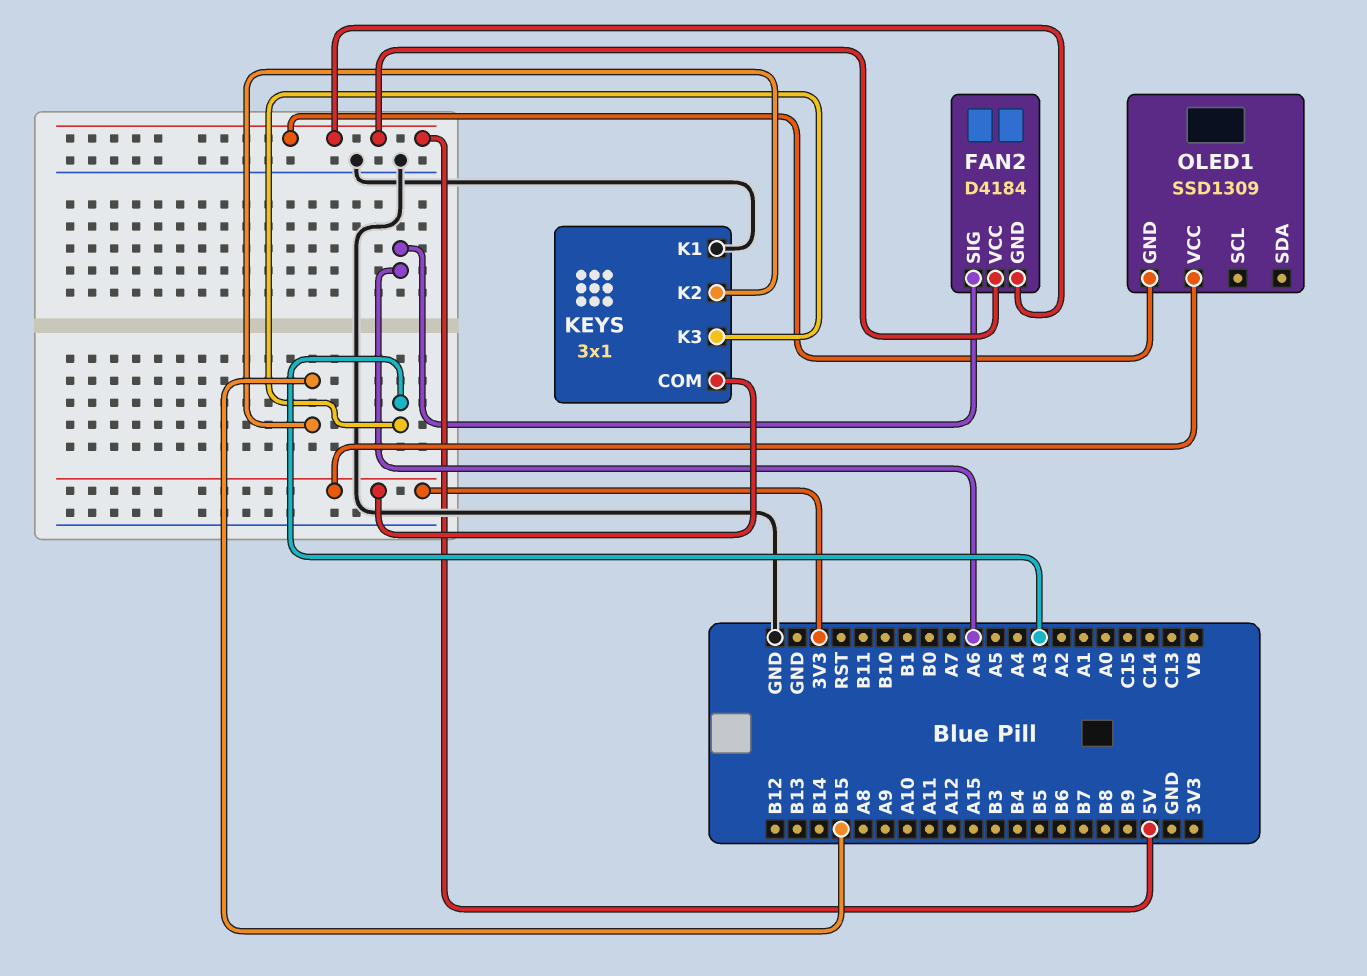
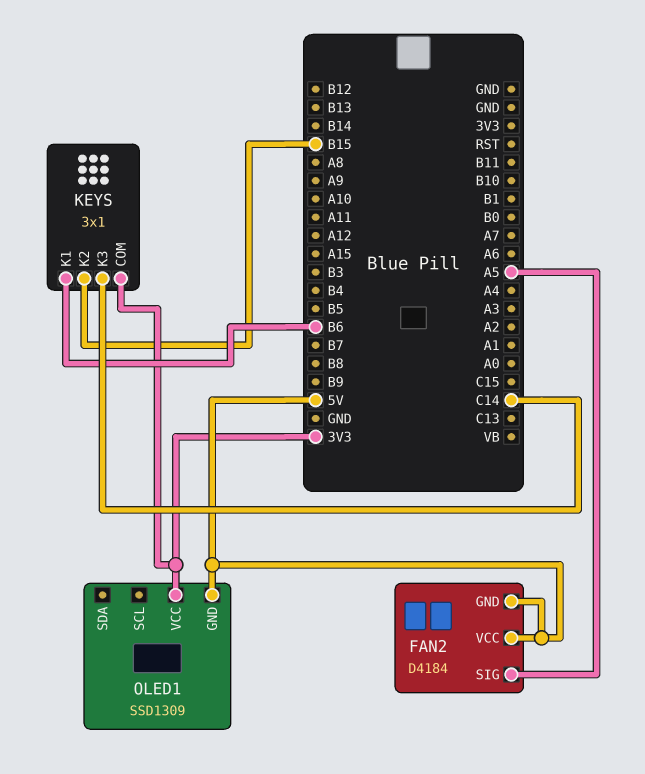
FAN2 pin SIG: A6 -> A5
KEYS pin K1: GND -> B6
KEYS pin K3: A3 -> C14

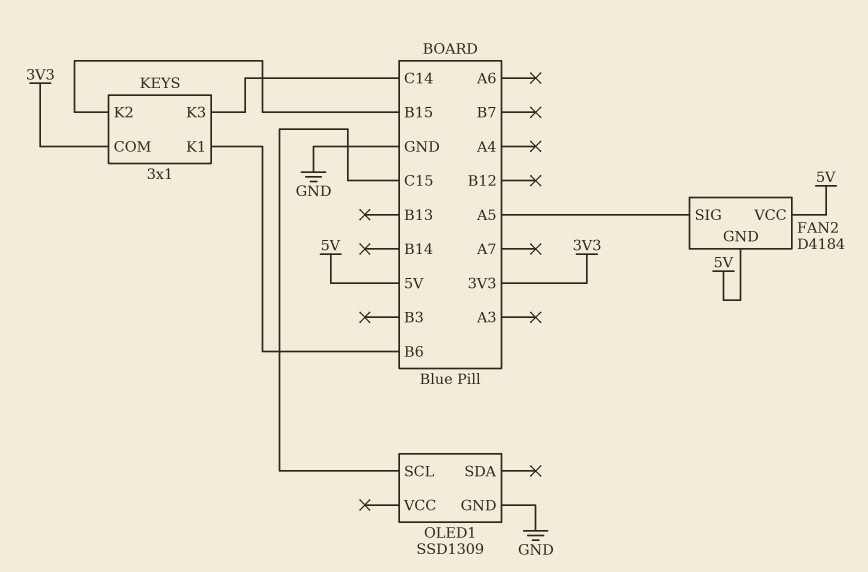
OLED1 pin GND: 5V -> GND
OLED1 pin SCL: none -> C15
OLED1 pin VCC: 3V3 -> none

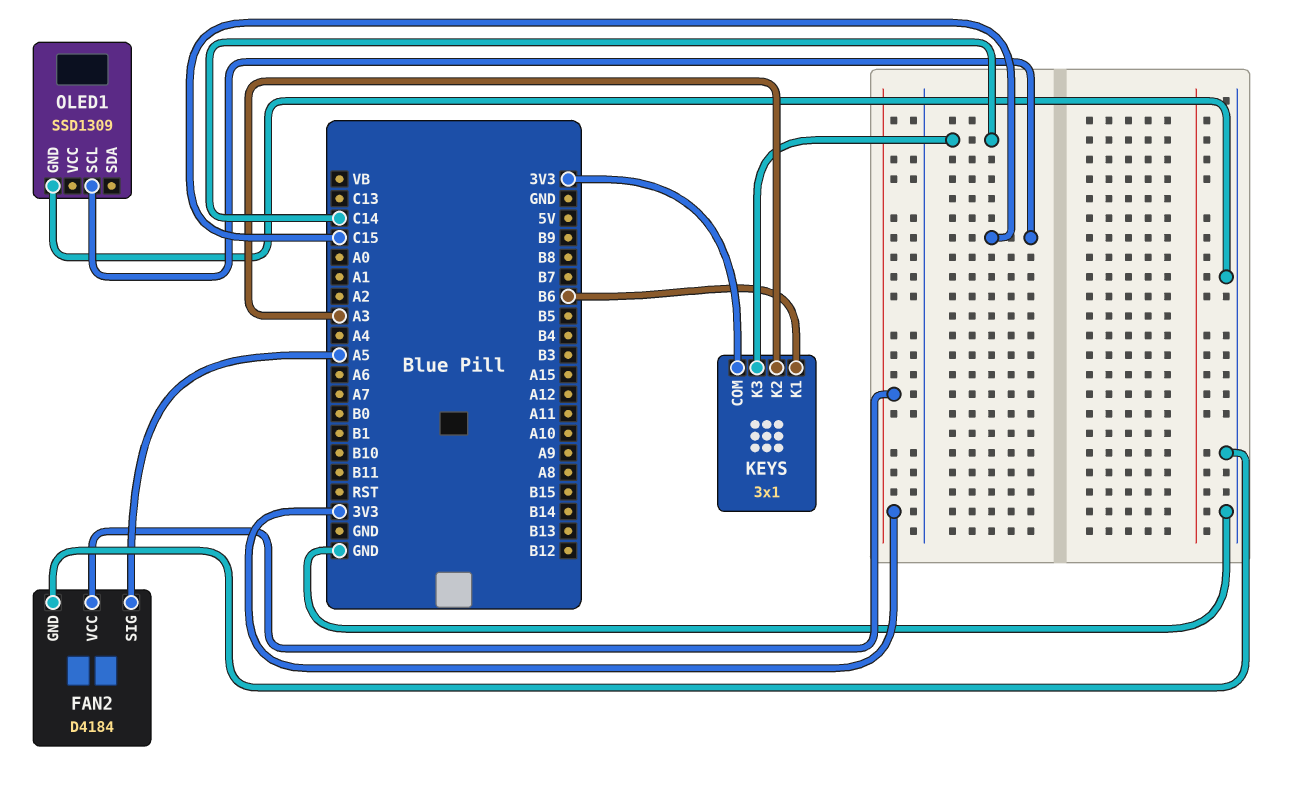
FAN2 pin GND: 5V -> GND
FAN2 pin VCC: 5V -> 3V3
KEYS pin K2: B15 -> A3

